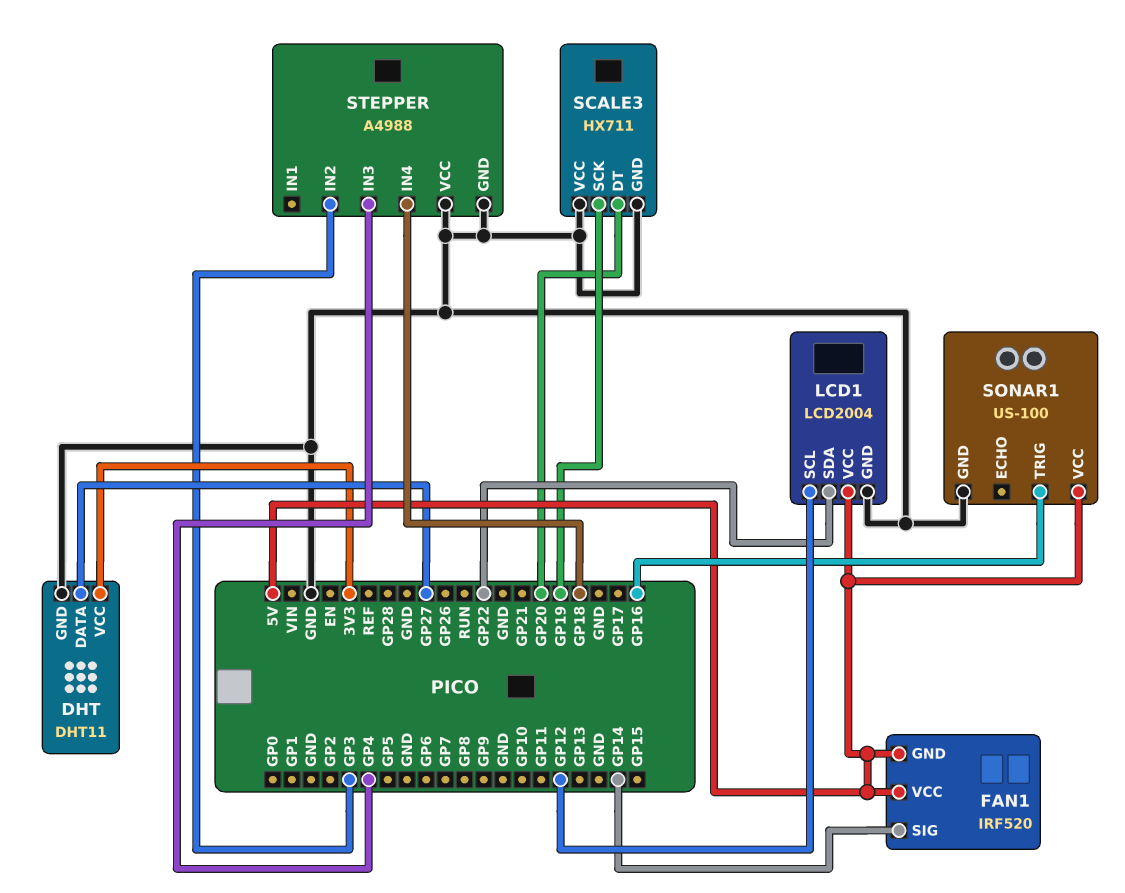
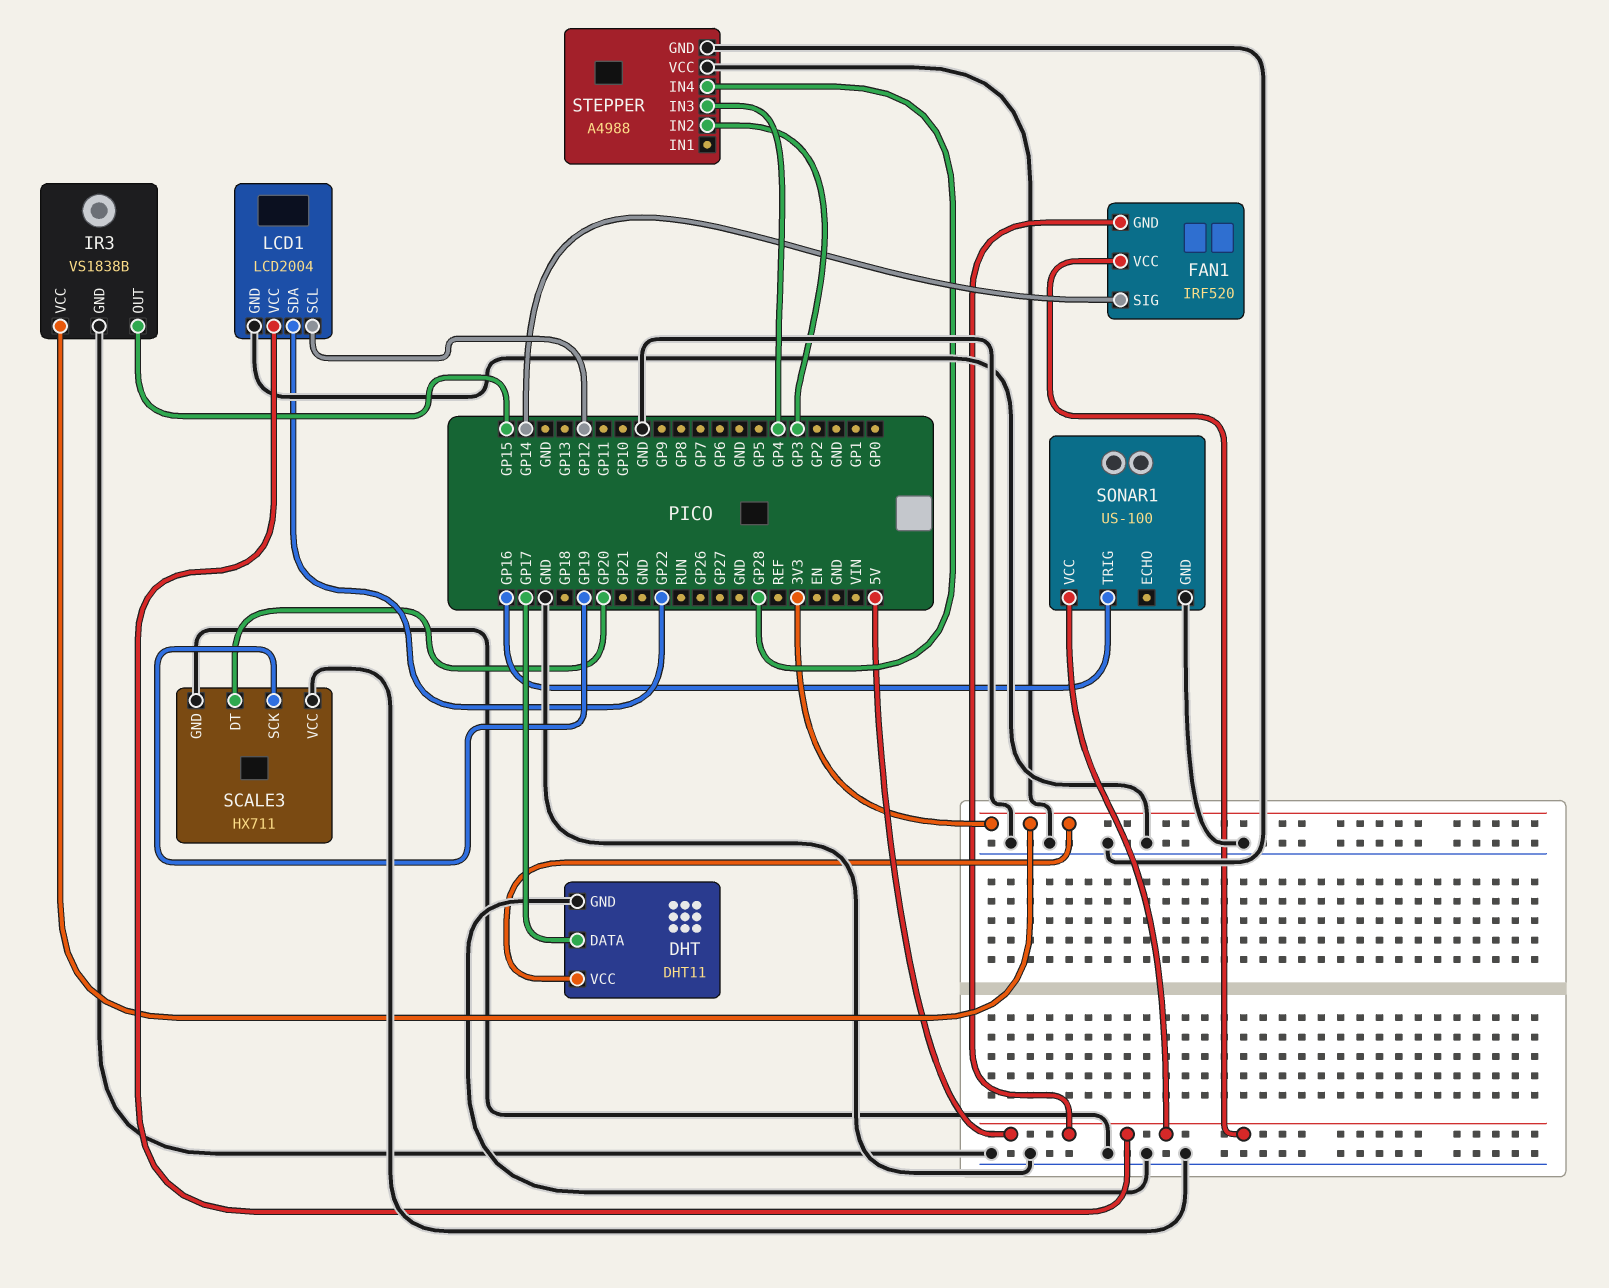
DHT pin DATA: GP27 -> GP17
IR3: none -> VS1838B
IR3 pin GND: none -> GND
IR3 pin OUT: none -> GP15
IR3 pin VCC: none -> 3V3
STEPPER pin IN4: GP18 -> GP28

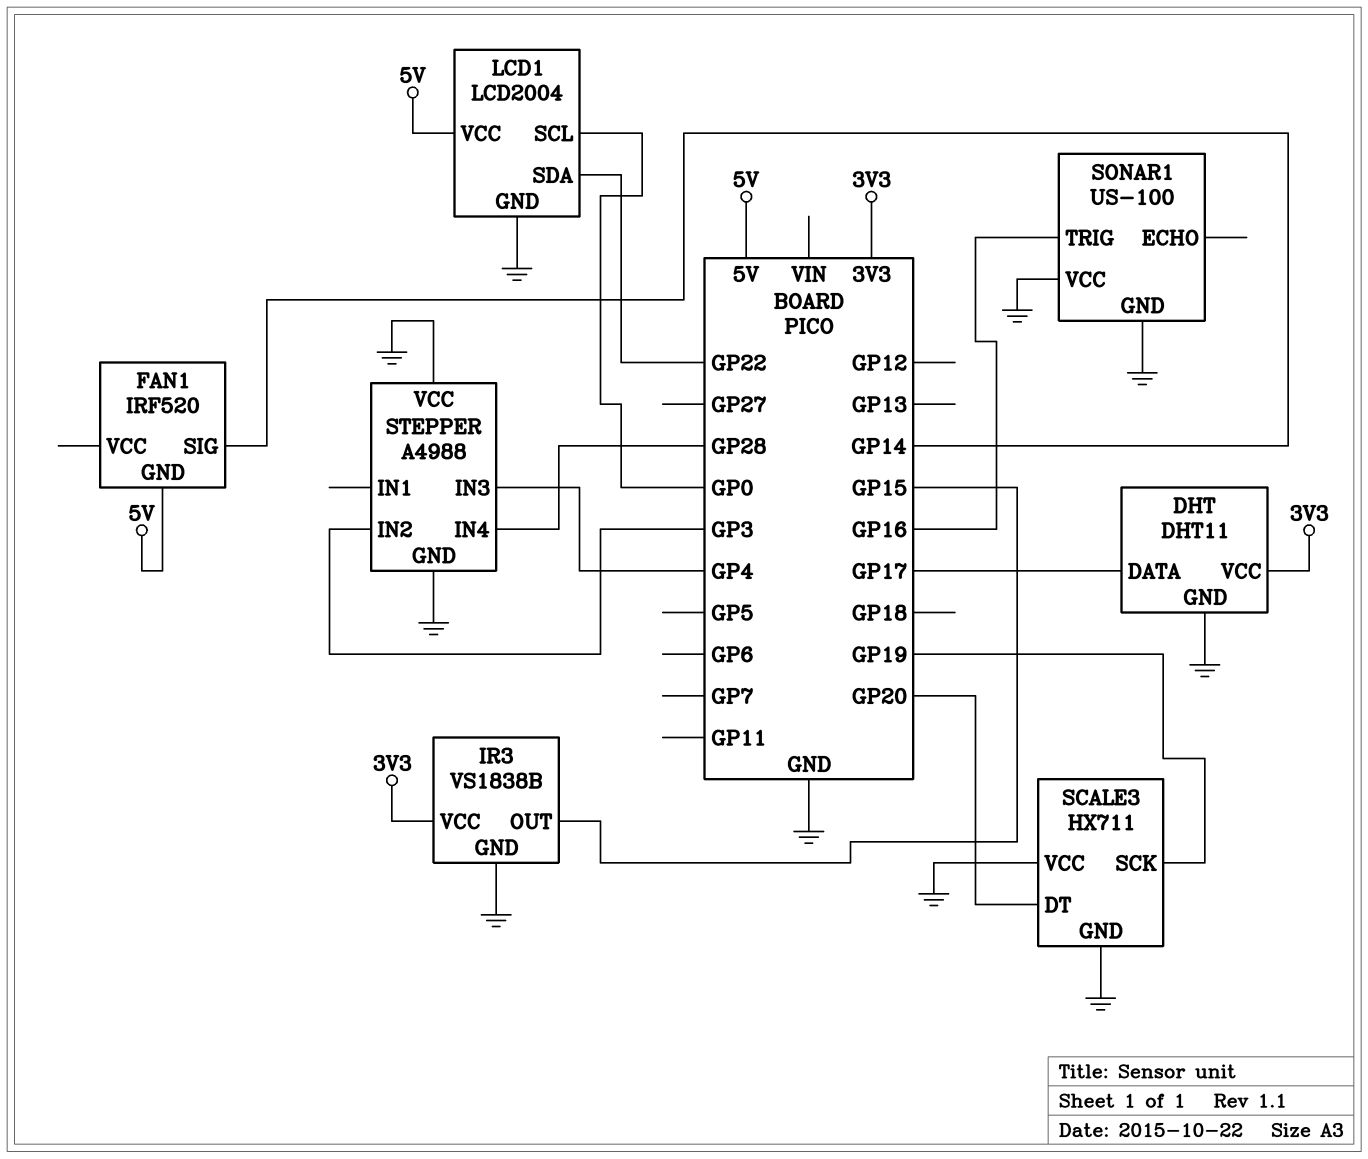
FAN1 pin VCC: 5V -> none
LCD1 pin SCL: GP12 -> GP0
SONAR1 pin VCC: 5V -> GND

